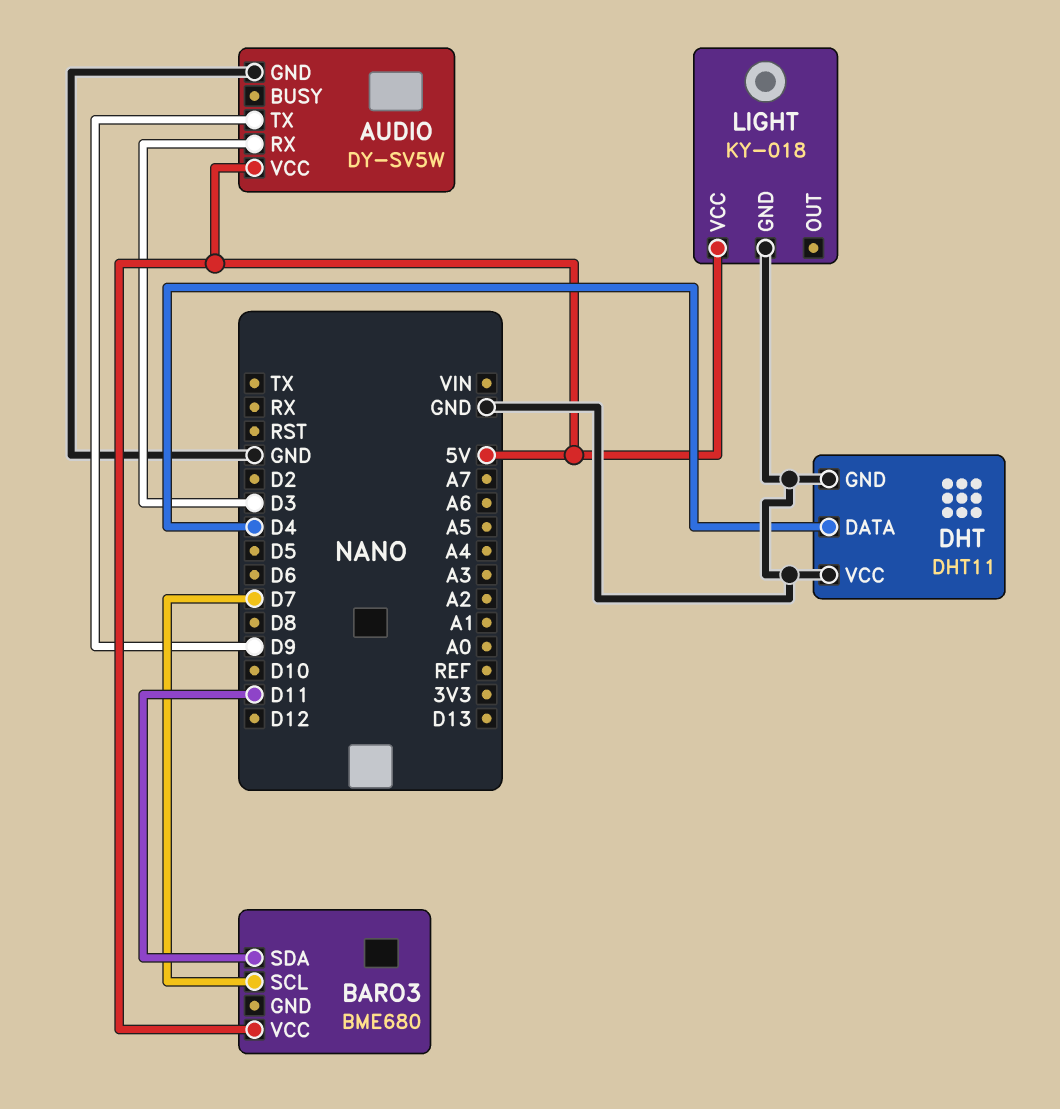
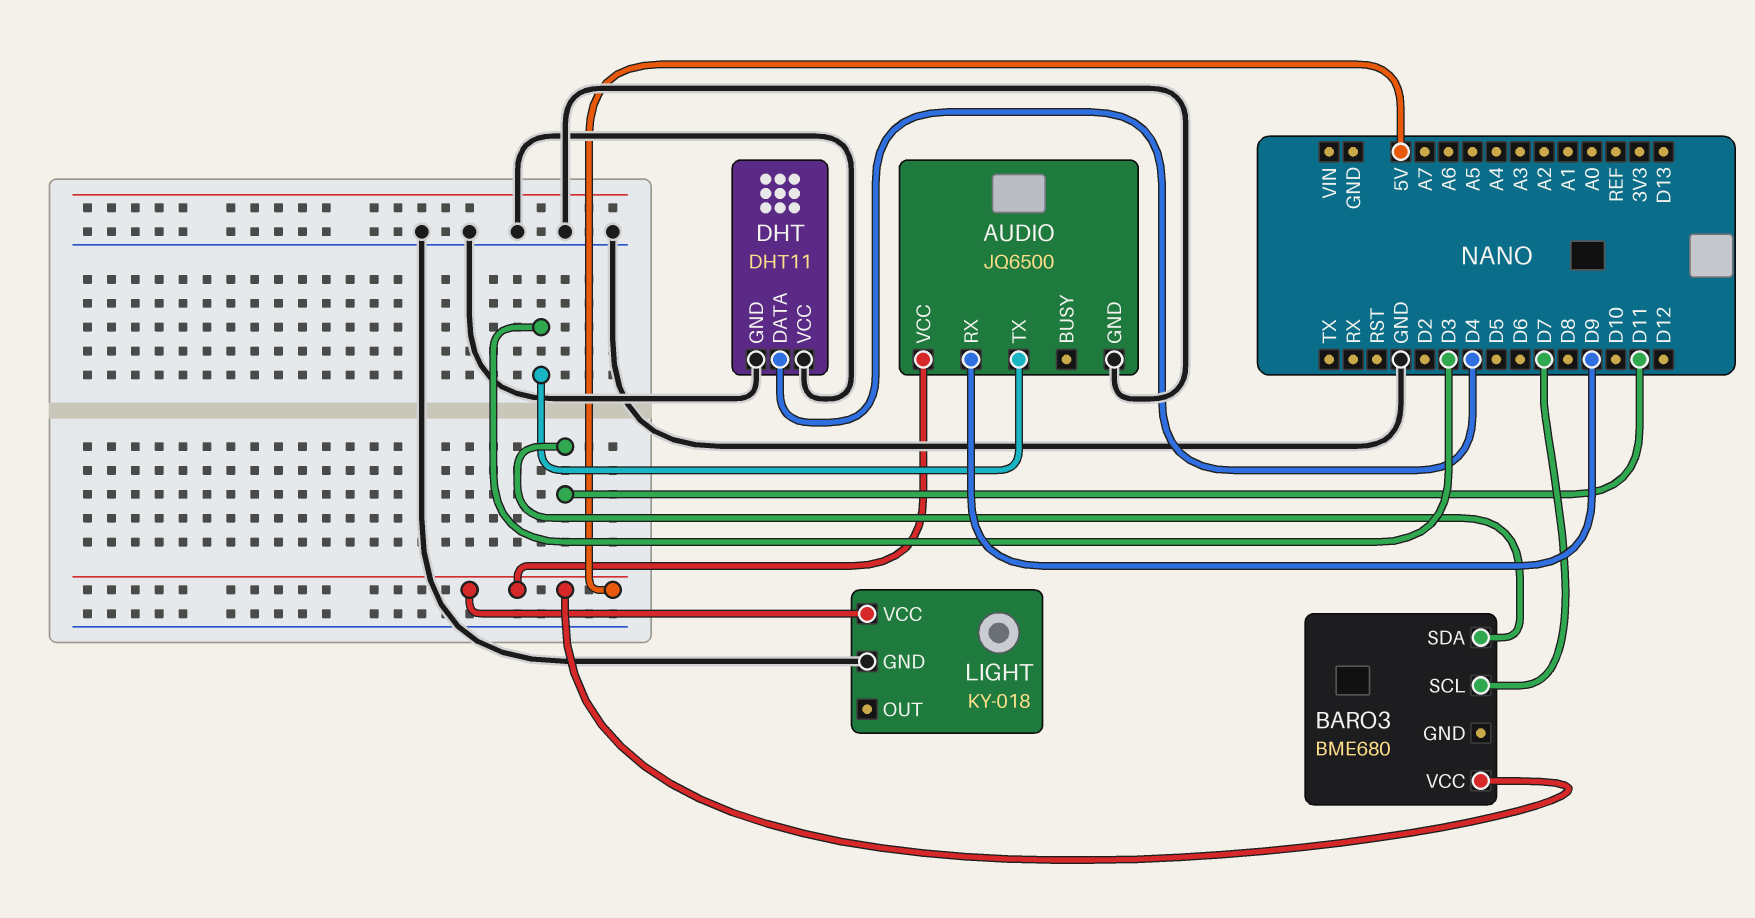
AUDIO: DY-SV5W -> JQ6500
AUDIO pin RX: D3 -> D9
AUDIO pin TX: D9 -> D3

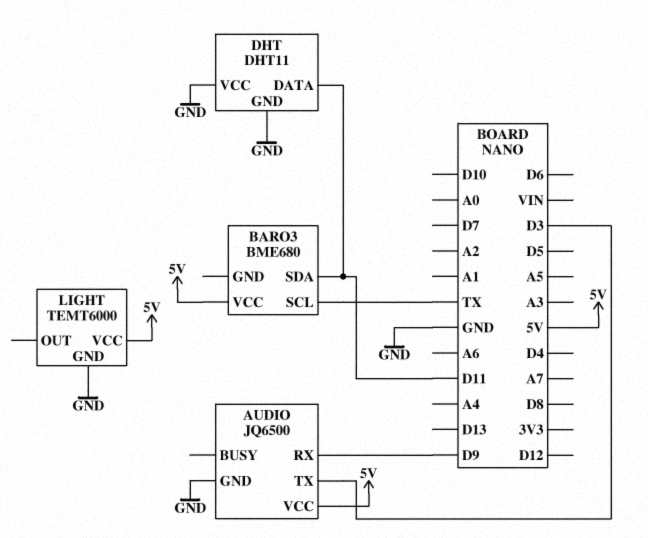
BARO3 pin SCL: D7 -> TX
DHT pin DATA: D4 -> D11
LIGHT: KY-018 -> TEMT6000

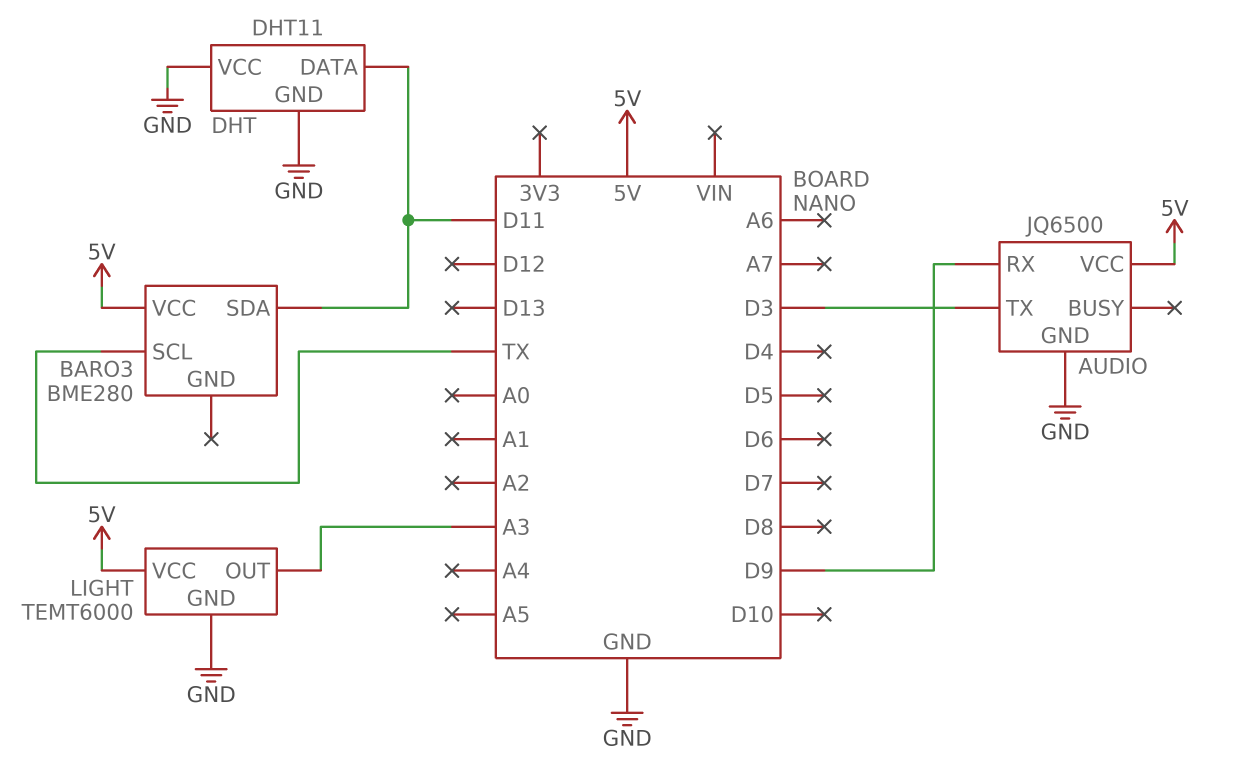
BARO3: BME680 -> BME280
LIGHT pin OUT: none -> A3

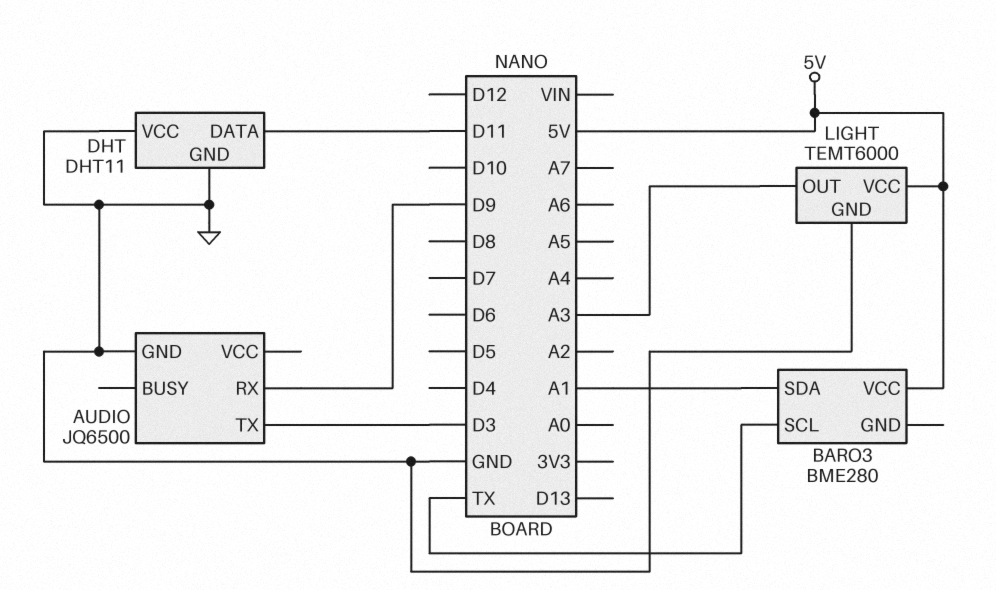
AUDIO pin VCC: 5V -> none
BARO3 pin SDA: D11 -> A1

